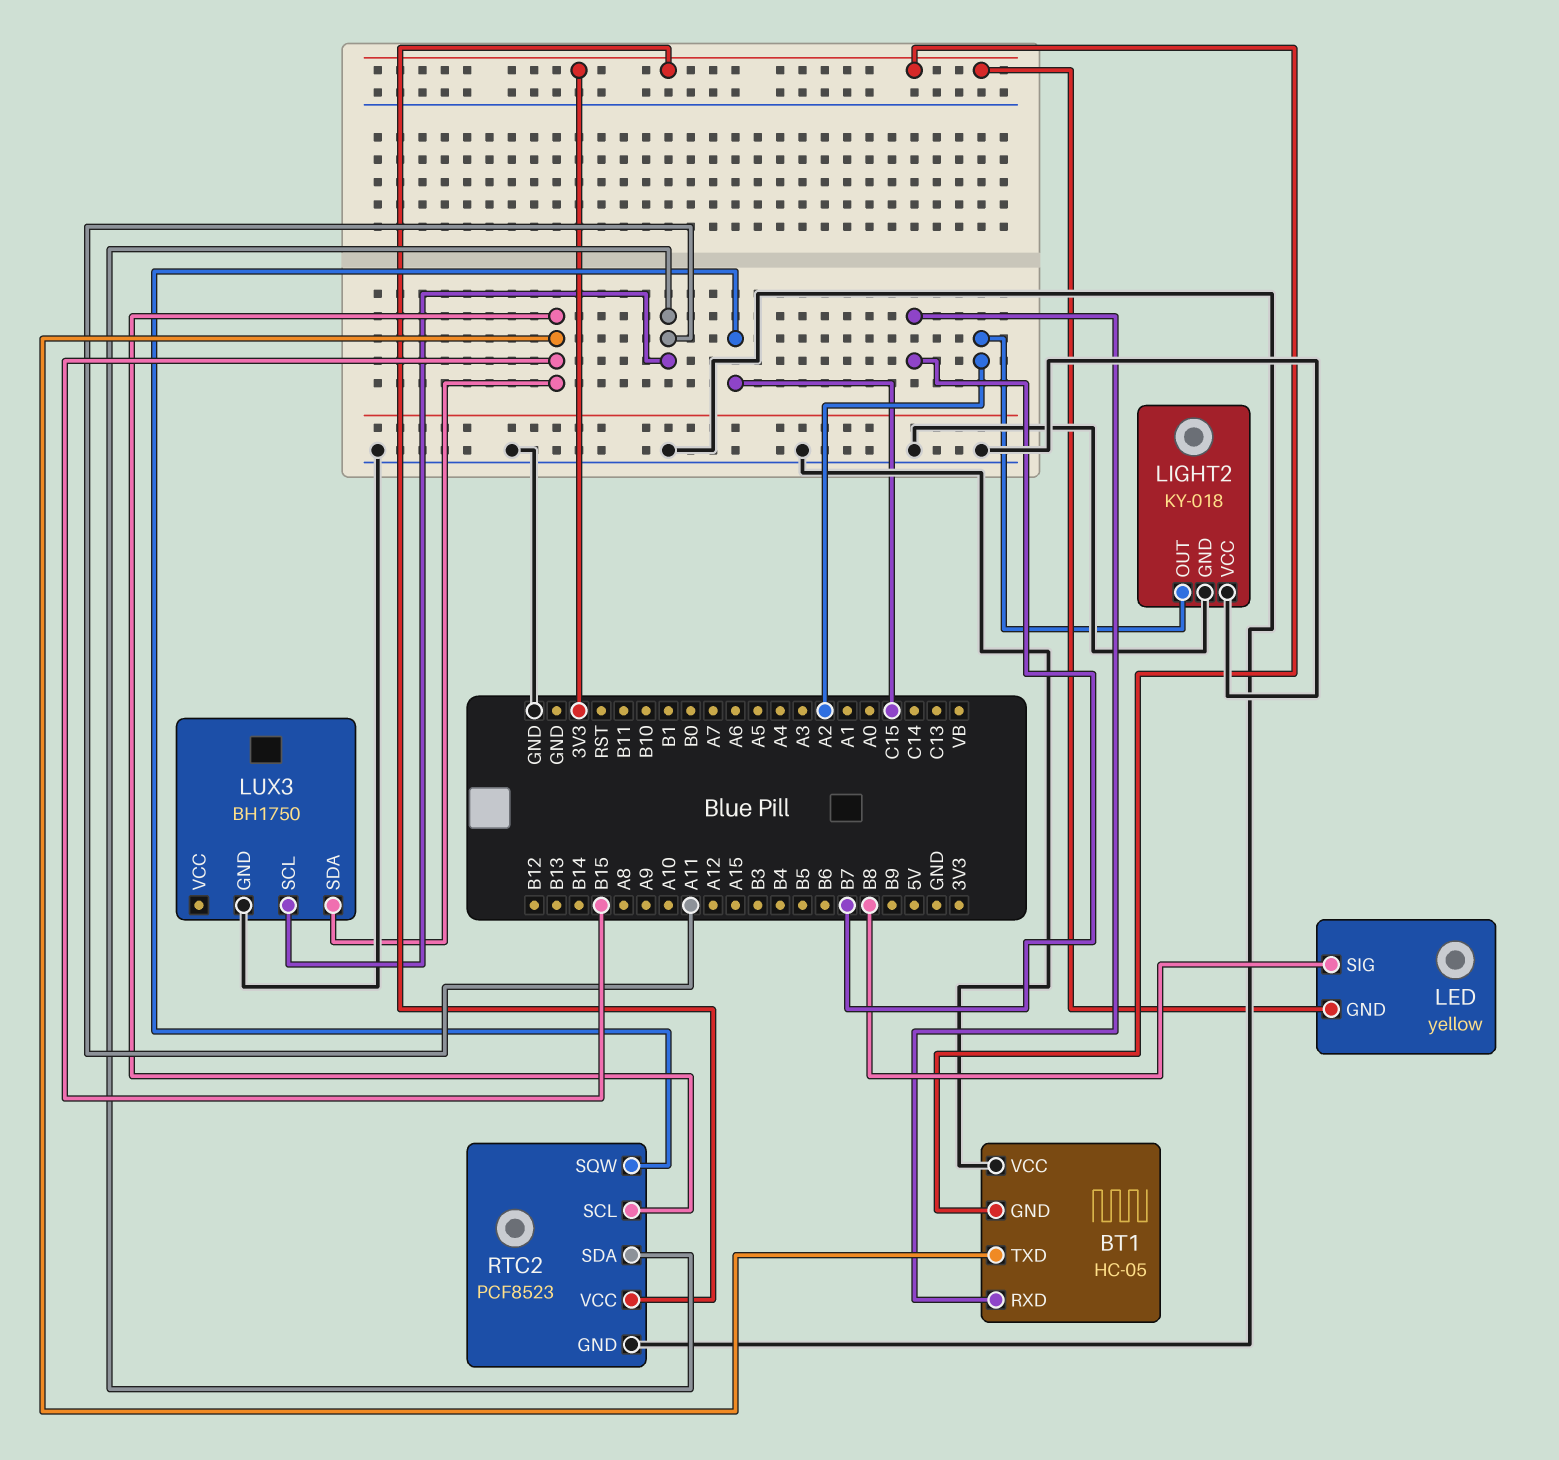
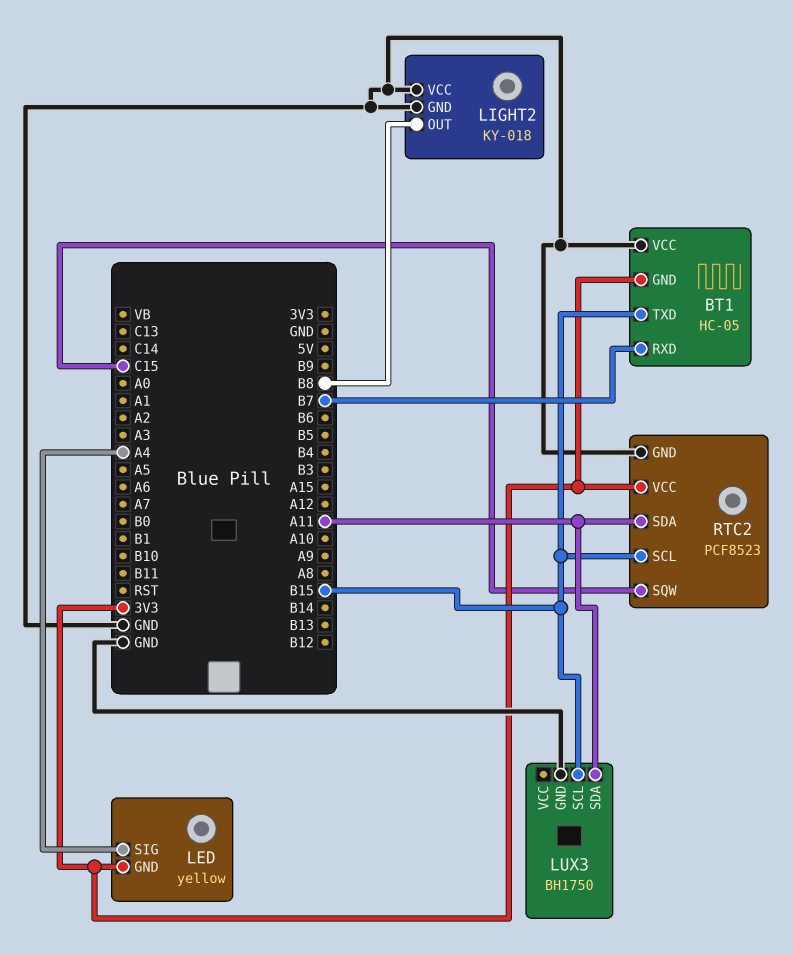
LED pin SIG: B8 -> A4
LIGHT2 pin OUT: A2 -> B8
LUX3 pin SCL: A11 -> B15
LUX3 pin SDA: B15 -> A11

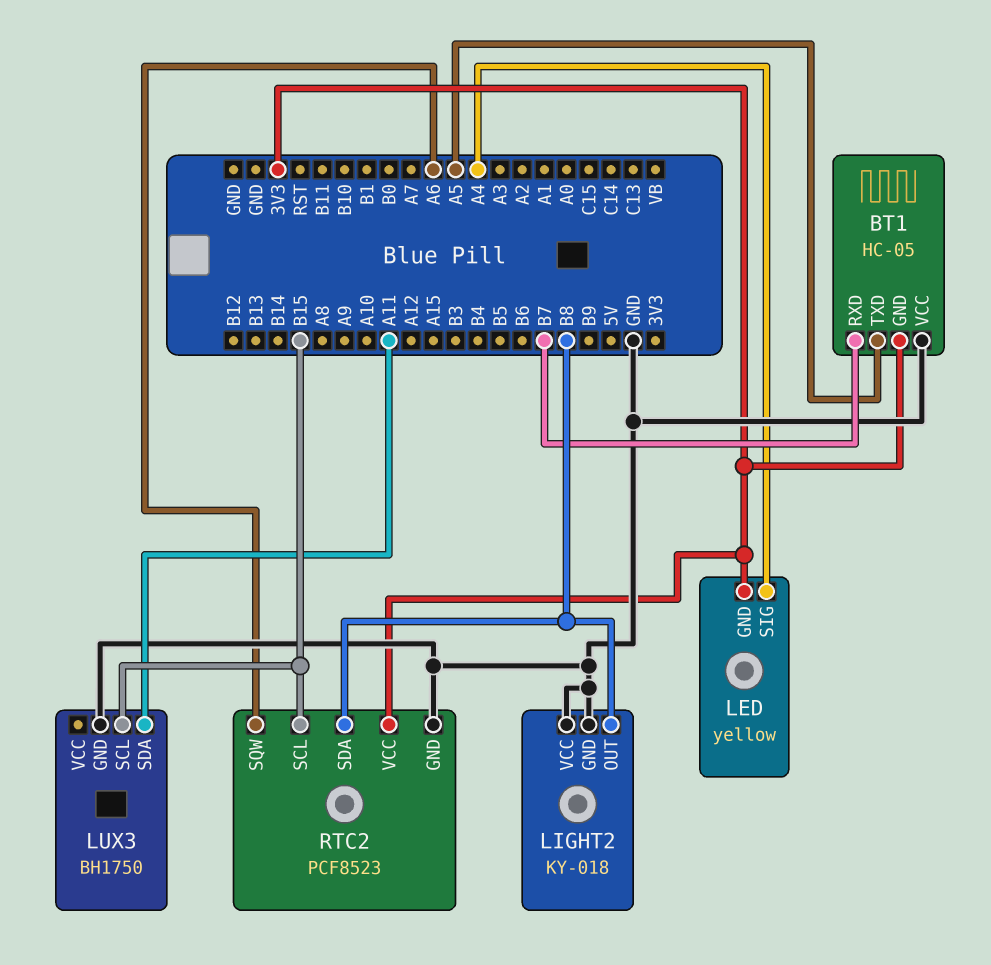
BT1 pin TXD: B15 -> A5
RTC2 pin SDA: A11 -> B8
RTC2 pin SQW: C15 -> A6

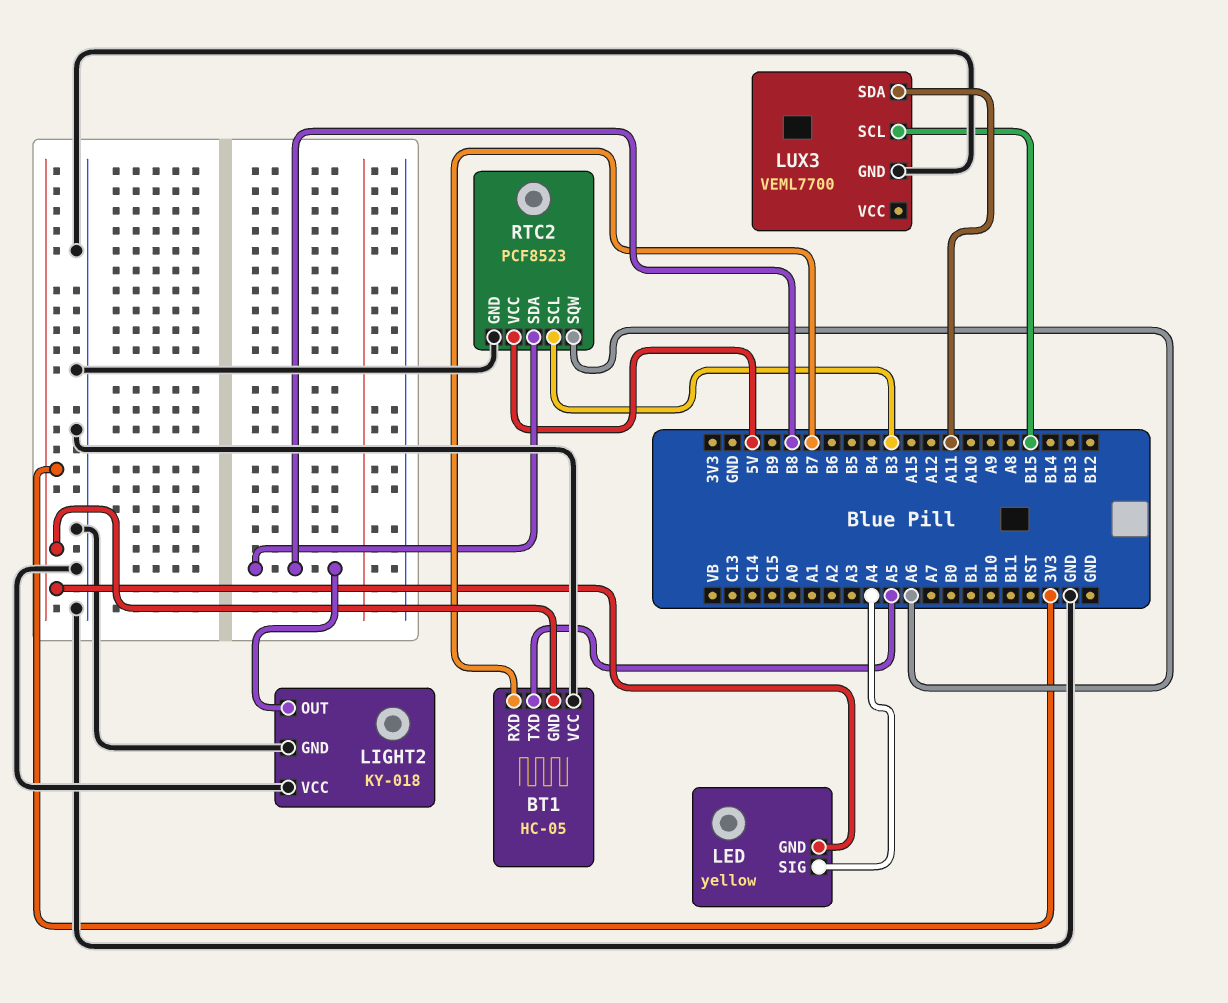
LUX3: BH1750 -> VEML7700
RTC2 pin SCL: B15 -> B3
RTC2 pin VCC: 3V3 -> 5V

